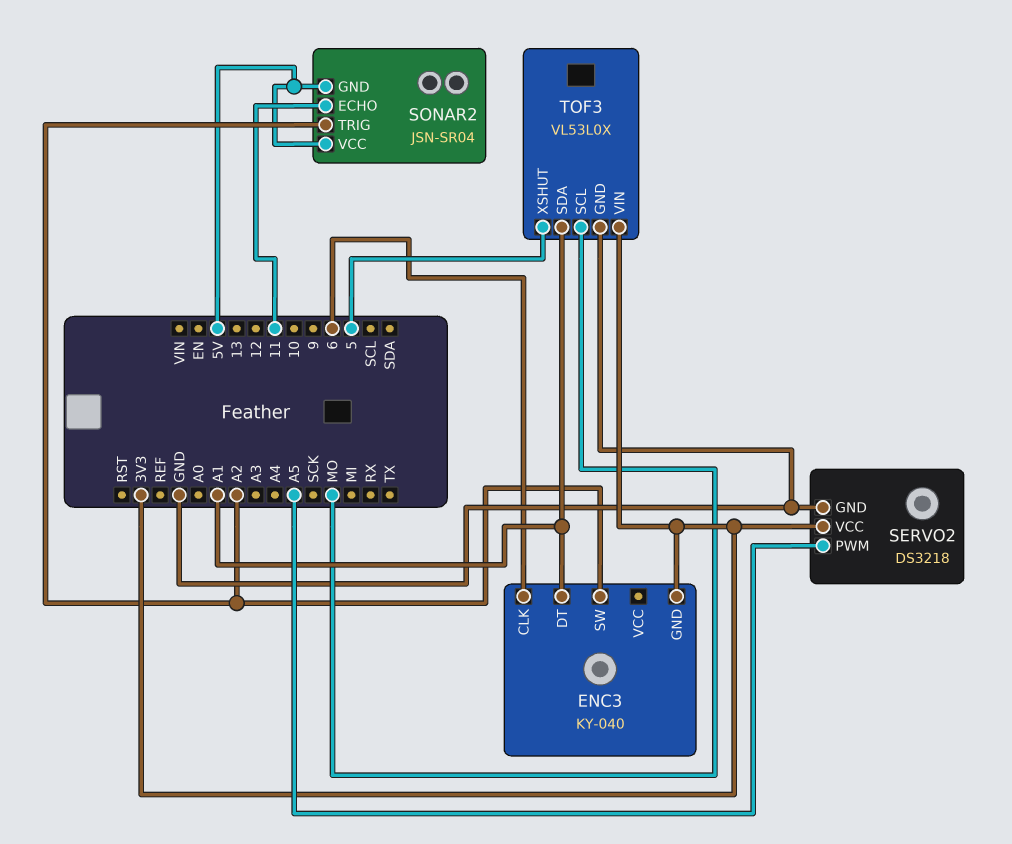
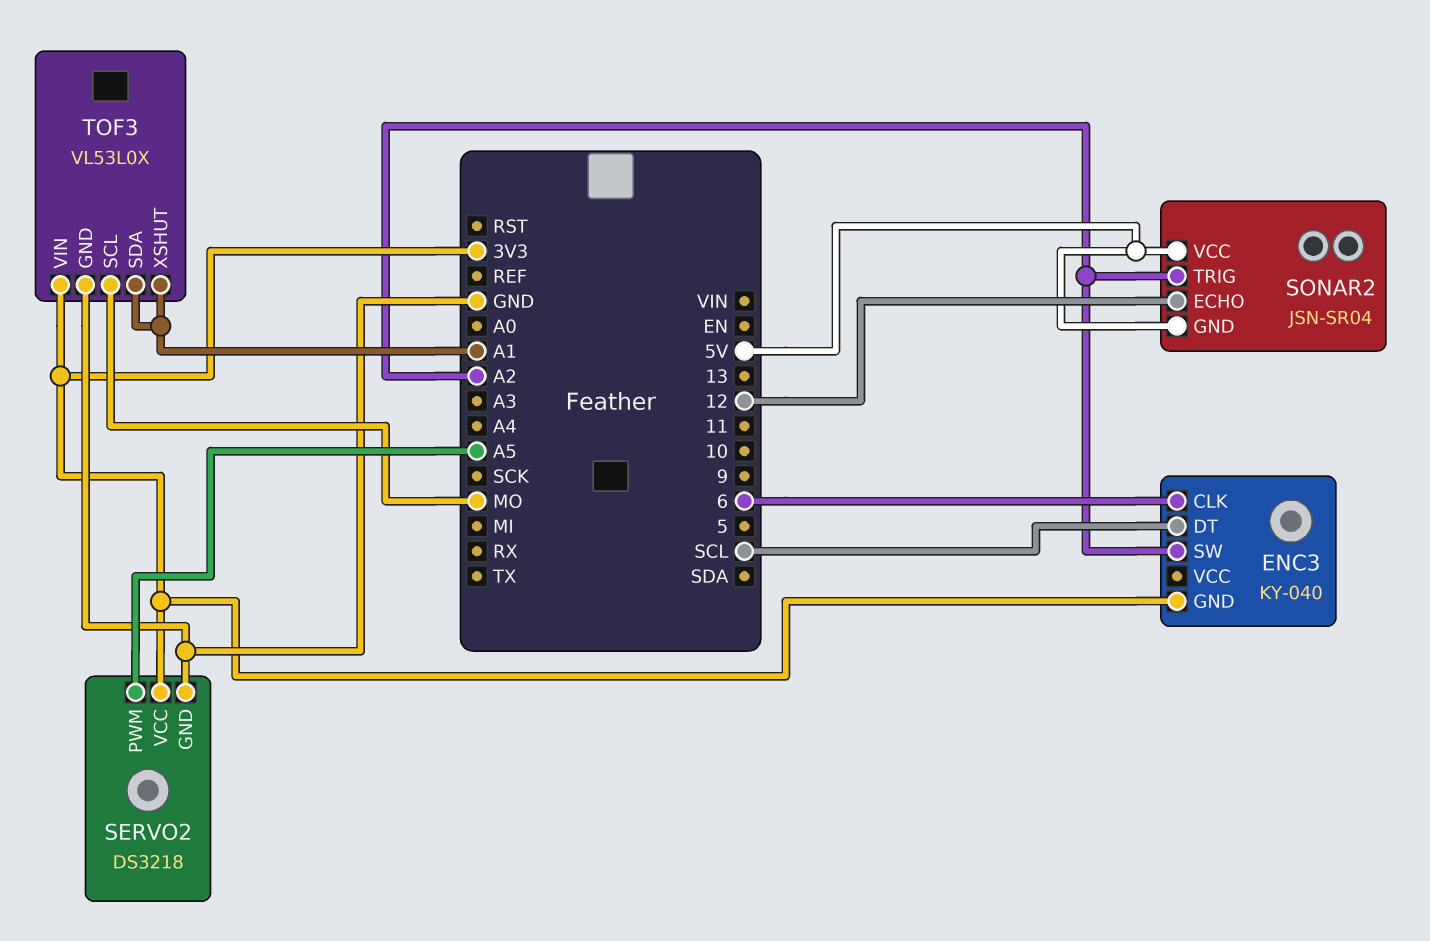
ENC3 pin DT: A1 -> SCL
SONAR2 pin ECHO: 11 -> 12
TOF3 pin XSHUT: 5 -> A1

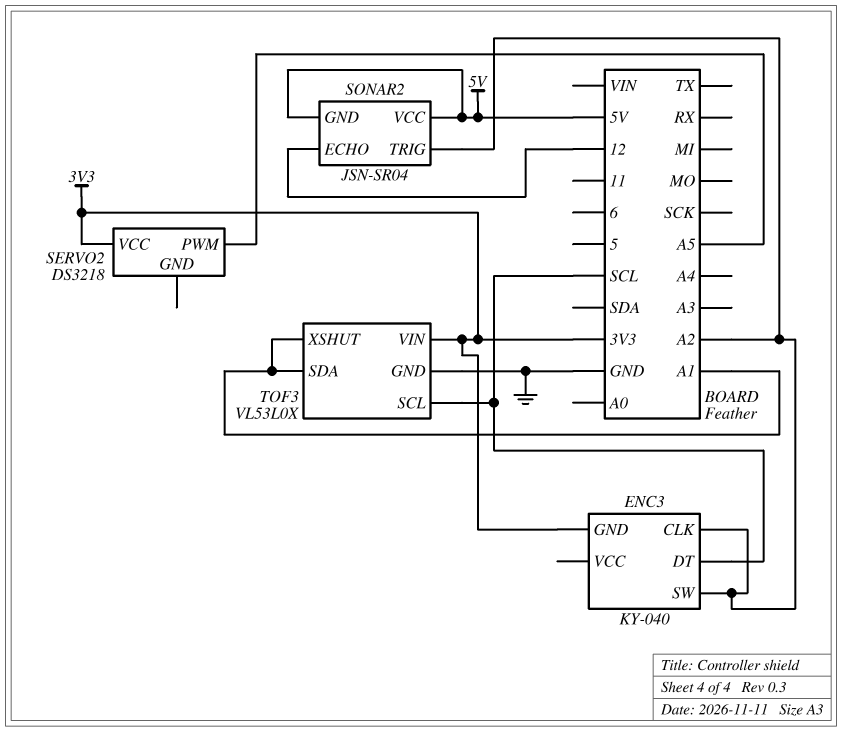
ENC3 pin CLK: 6 -> A2
SERVO2 pin GND: GND -> none
TOF3 pin SCL: MO -> SCL

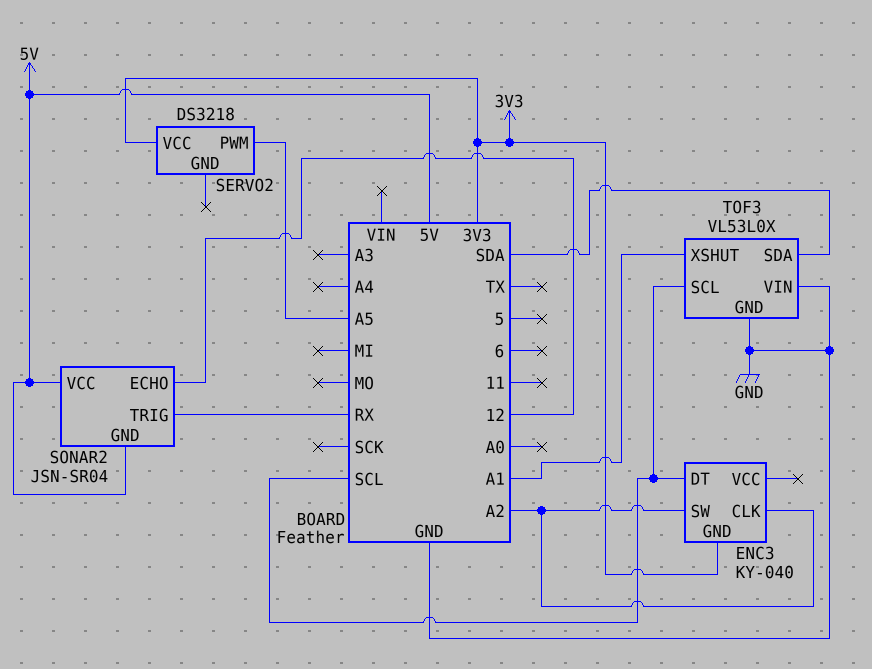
SONAR2 pin TRIG: A2 -> RX
TOF3 pin SDA: A1 -> SDA
TOF3 pin VIN: 3V3 -> GND

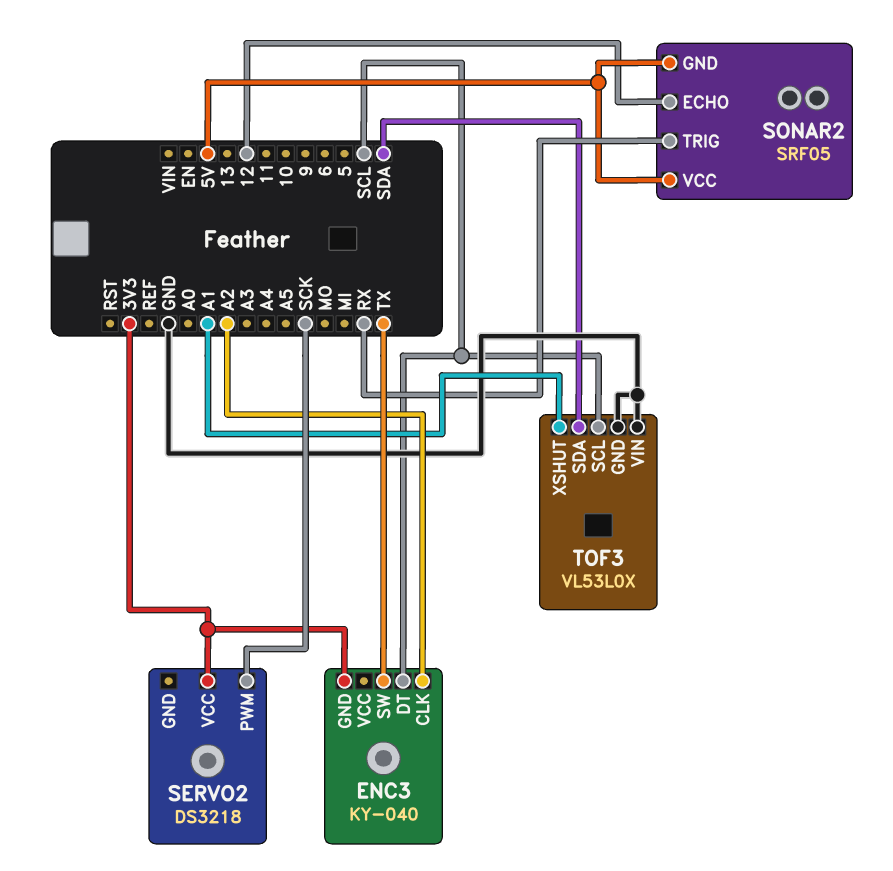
ENC3 pin SW: A2 -> TX
SERVO2 pin PWM: A5 -> SCK
SONAR2: JSN-SR04 -> SRF05

